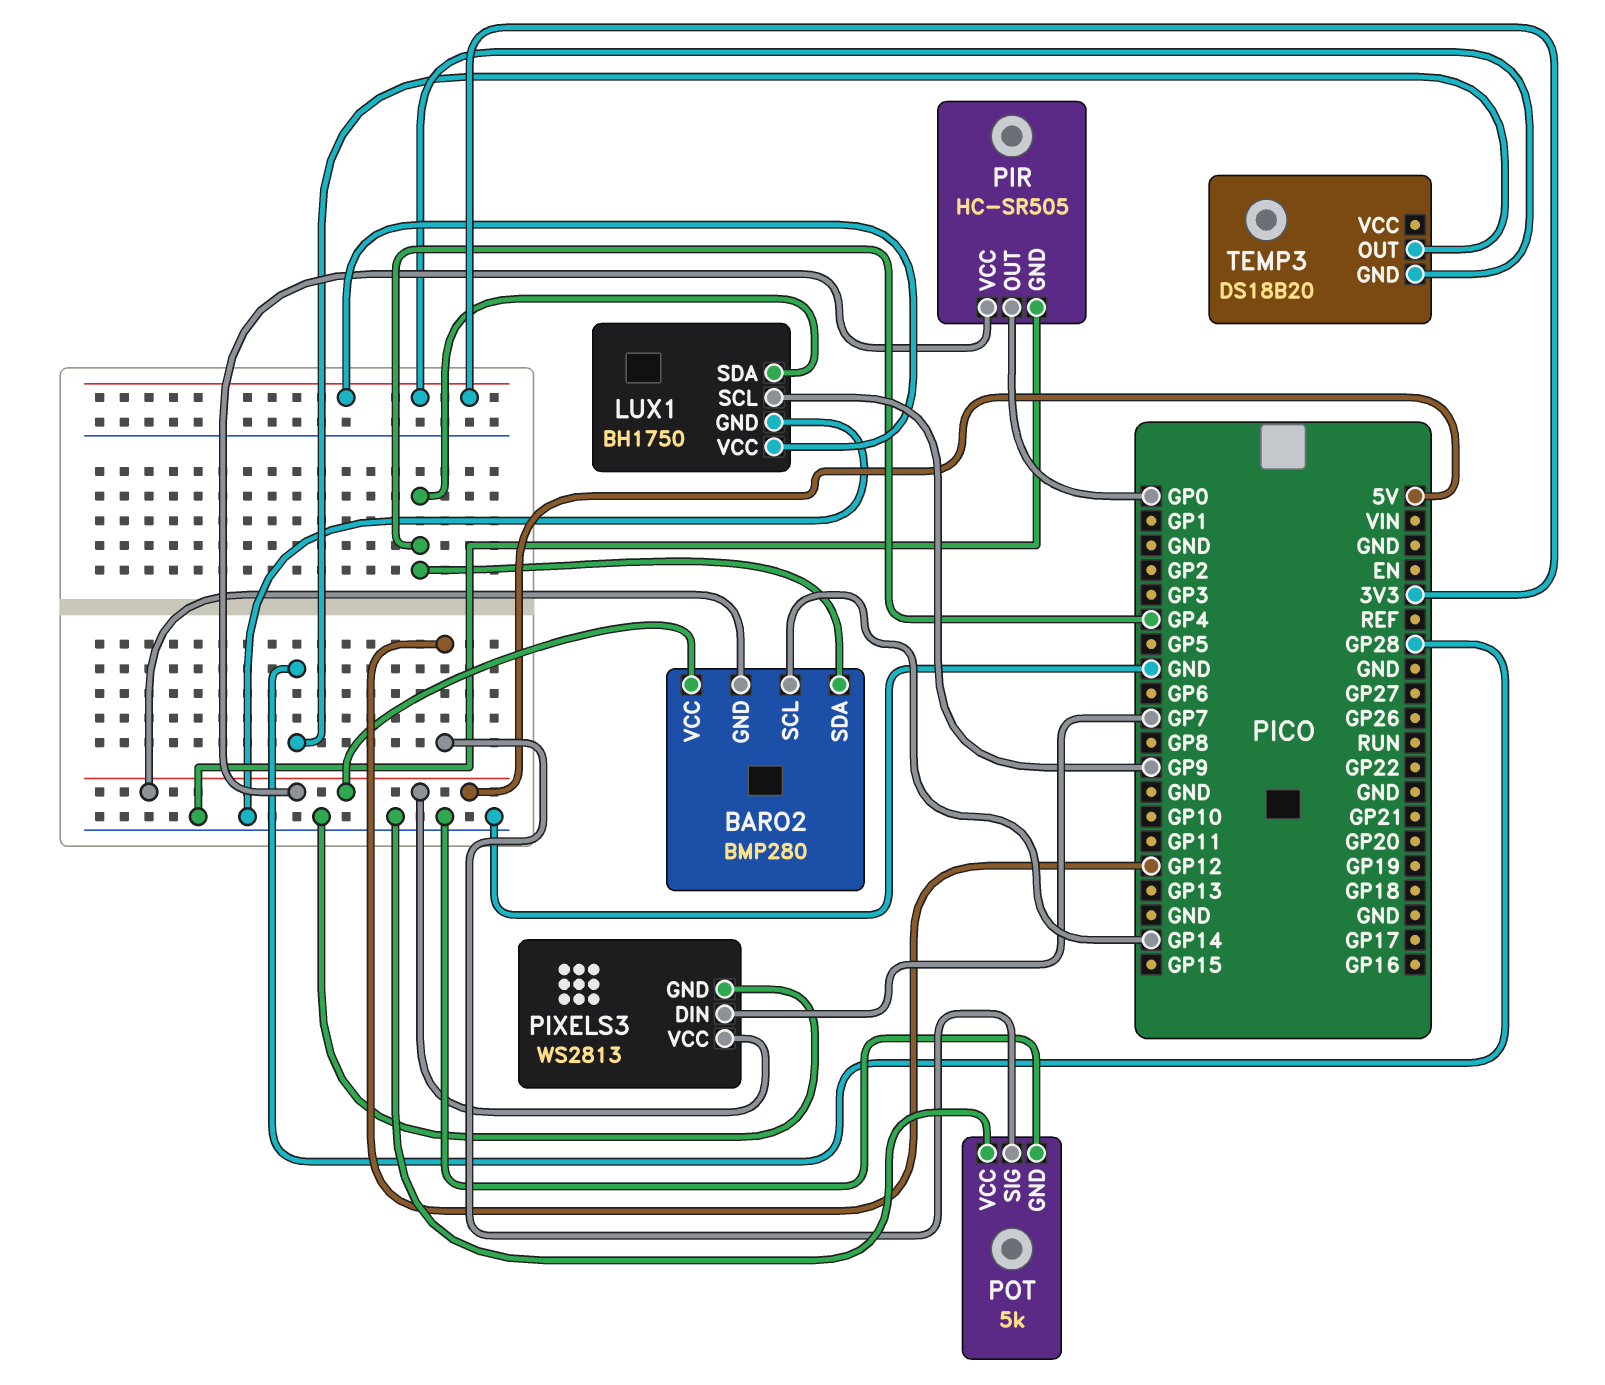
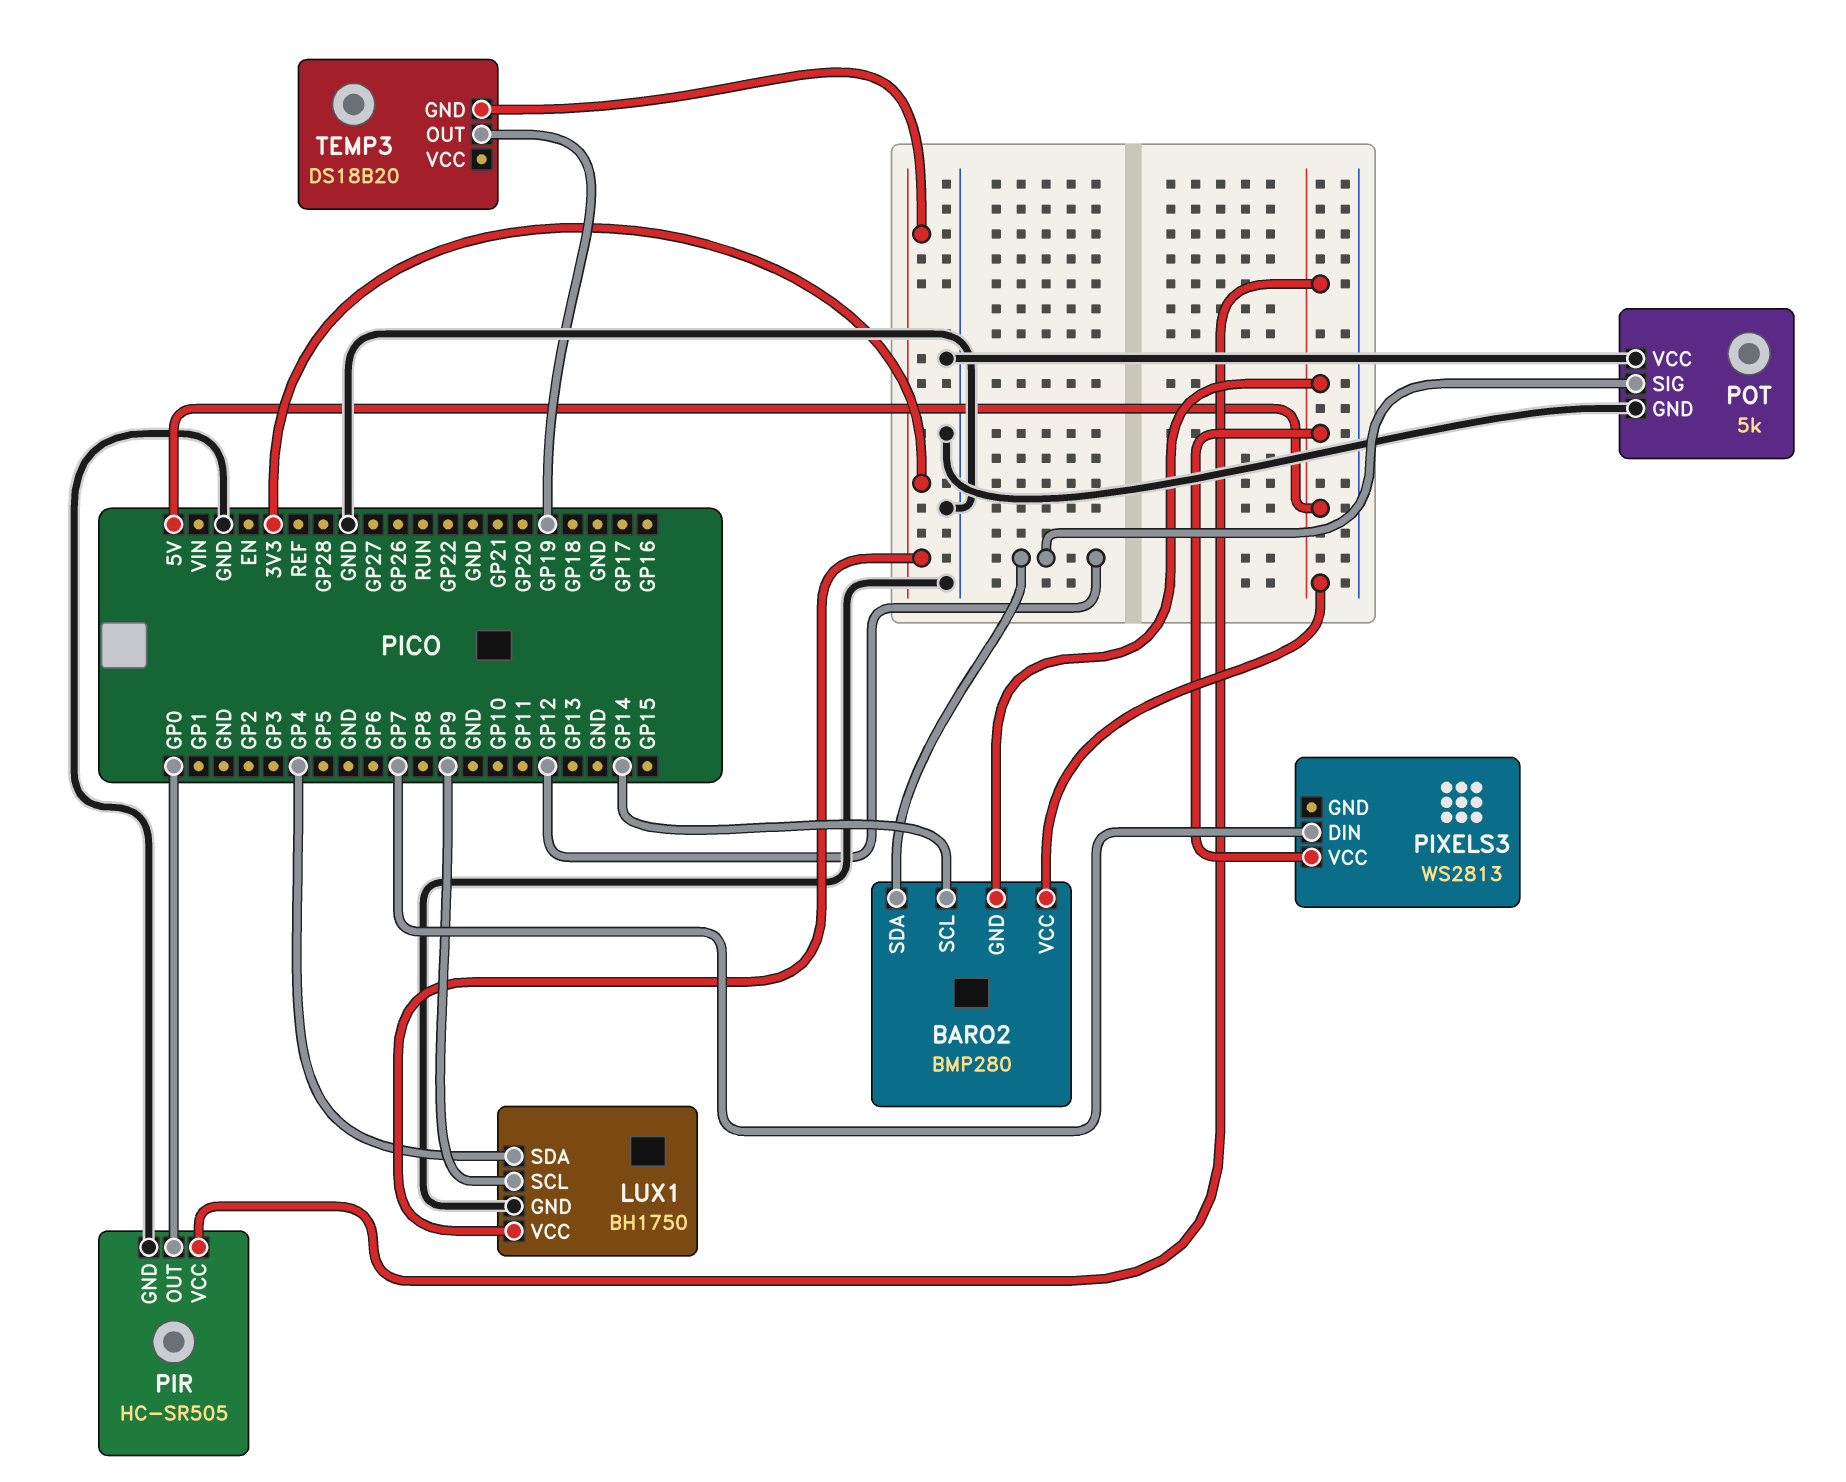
BARO2 pin SDA: GP4 -> GP12
PIXELS3 pin GND: GND -> none
TEMP3 pin OUT: GP28 -> GP19

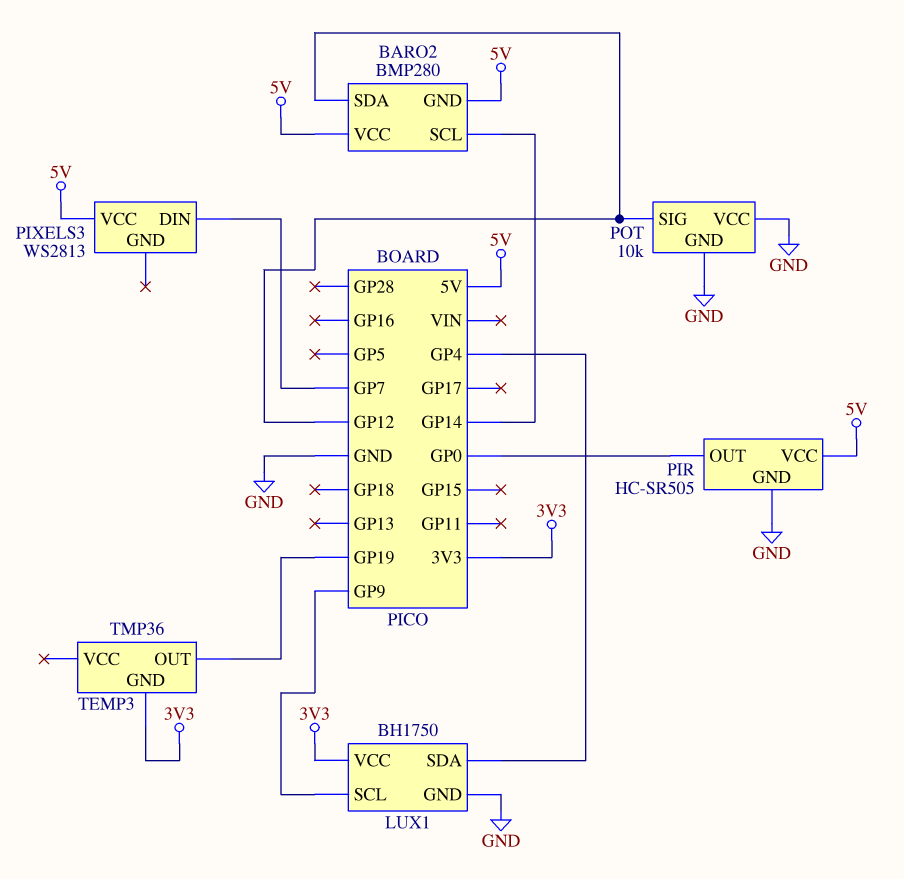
POT: 5k -> 10k
TEMP3: DS18B20 -> TMP36

